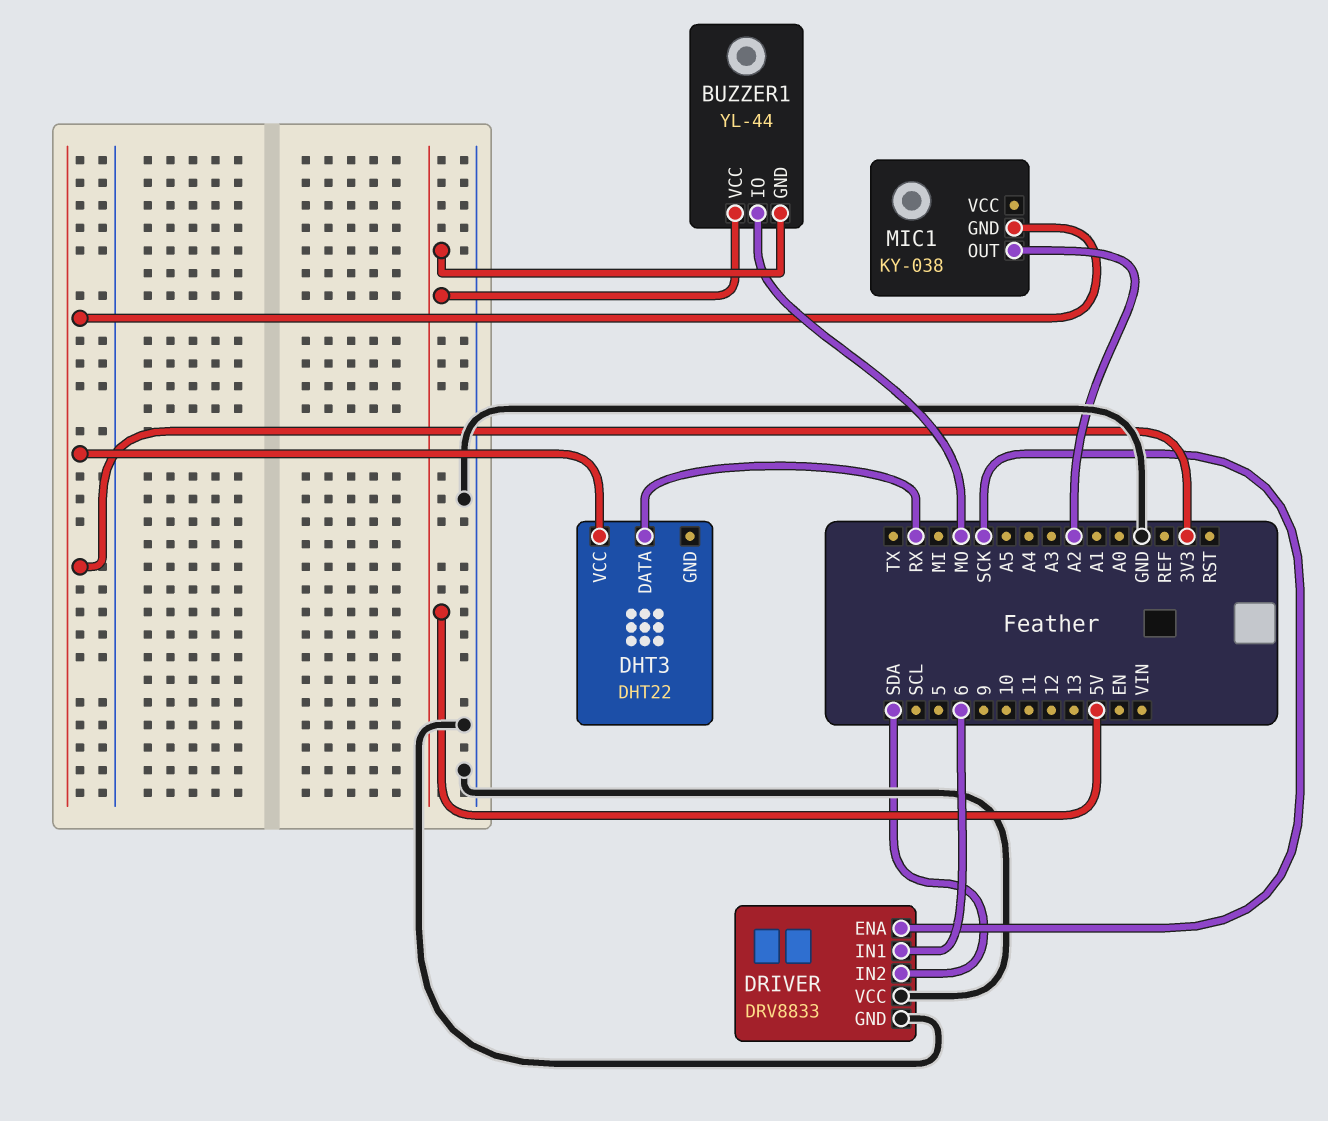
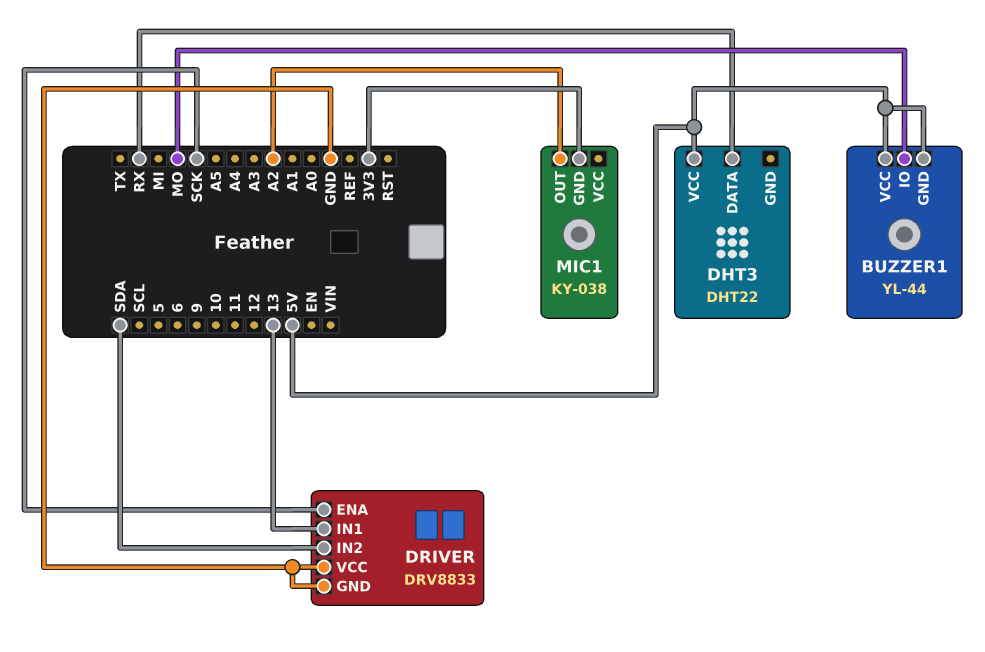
DHT3 pin VCC: 3V3 -> 5V
DRIVER pin IN1: 6 -> 13

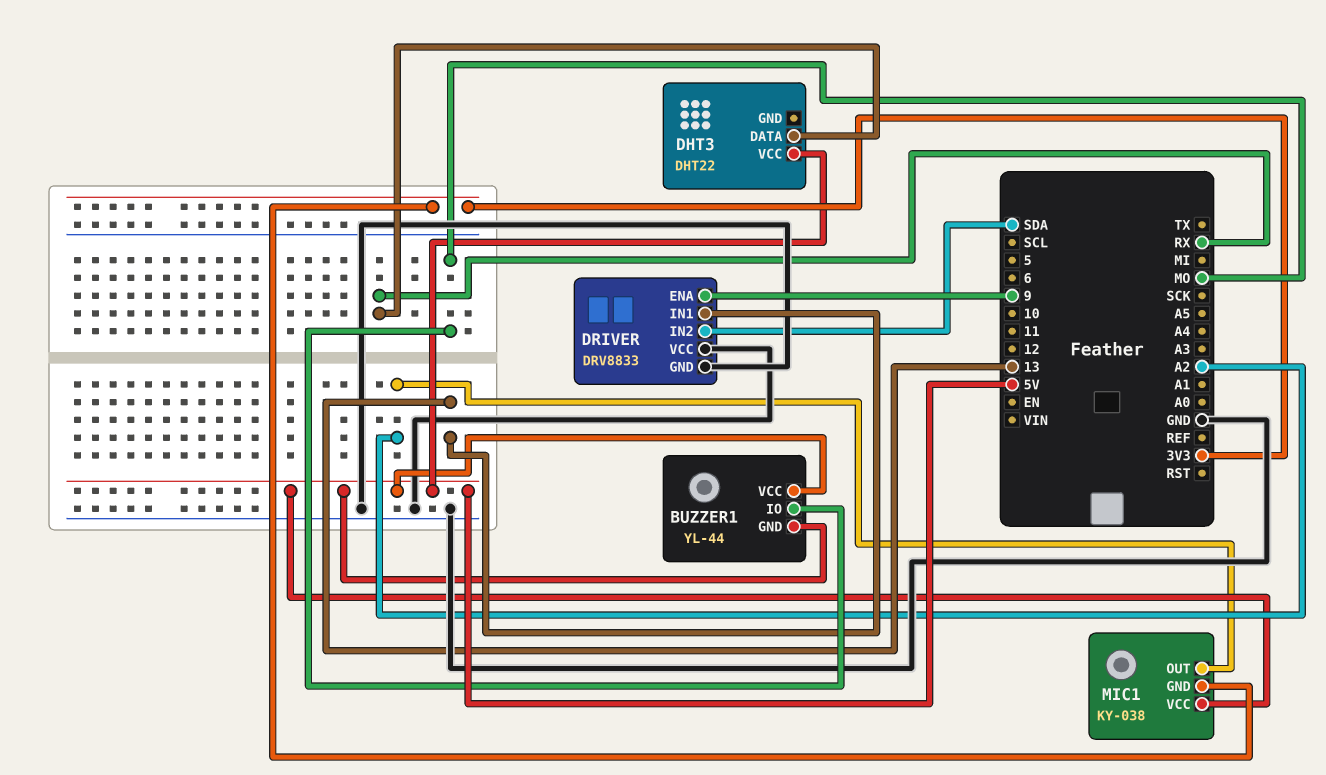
DRIVER pin ENA: SCK -> 9
MIC1 pin VCC: none -> 5V

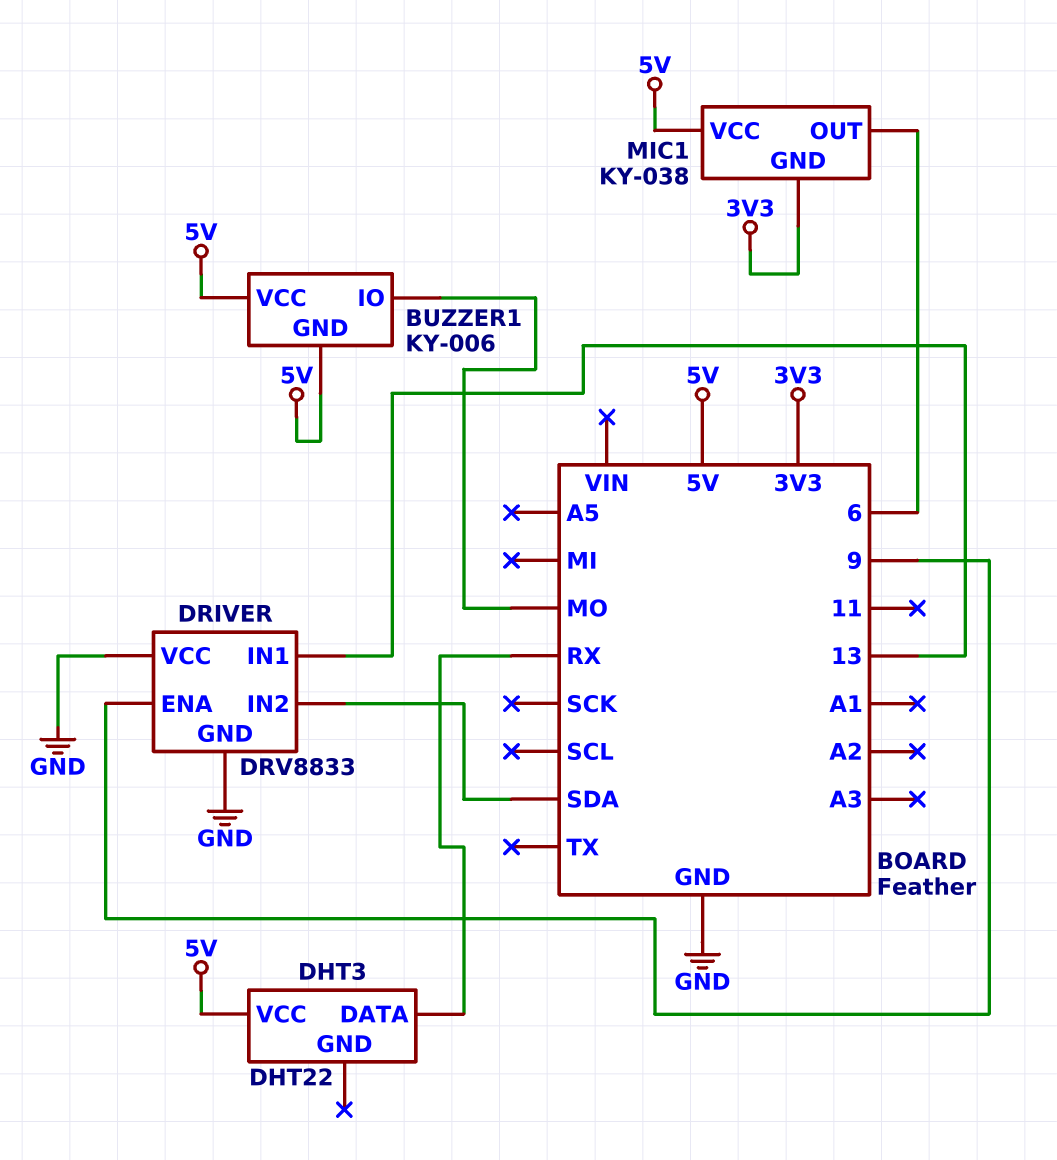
BUZZER1: YL-44 -> KY-006
MIC1 pin OUT: A2 -> 6

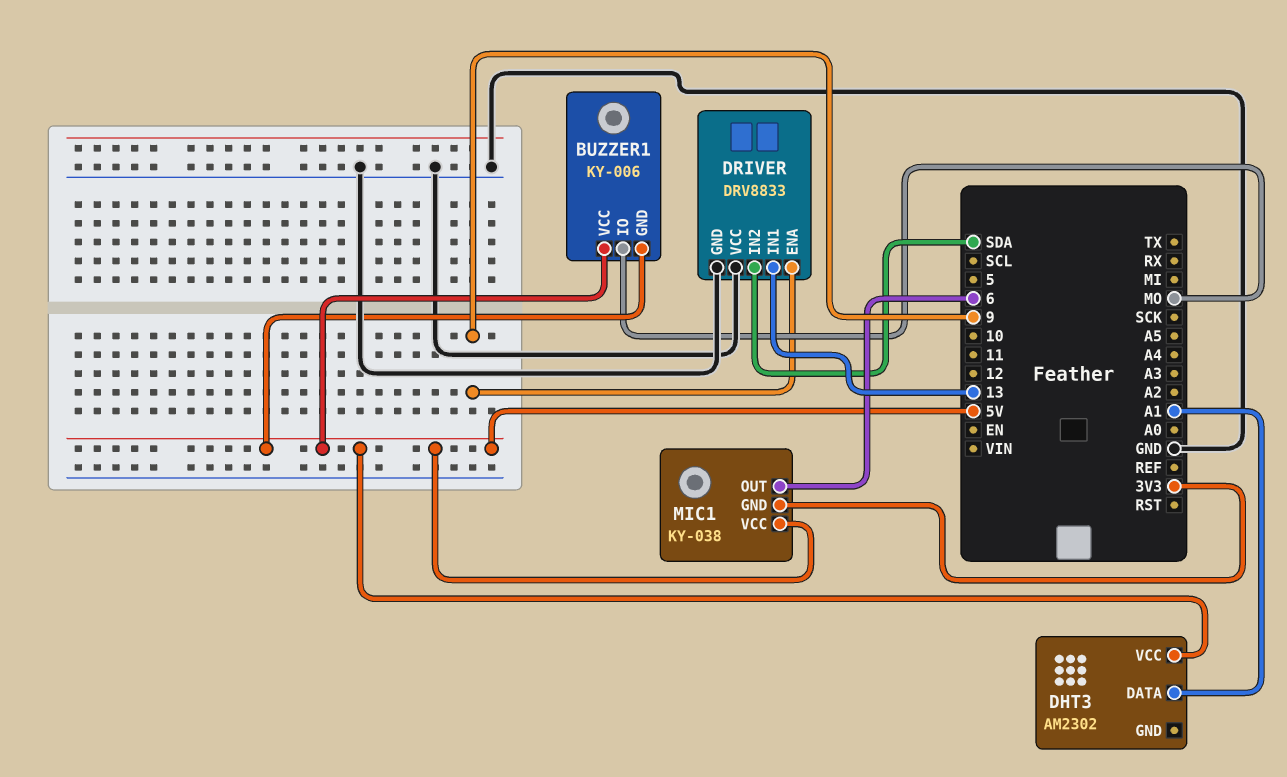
DHT3: DHT22 -> AM2302
DHT3 pin DATA: RX -> A1

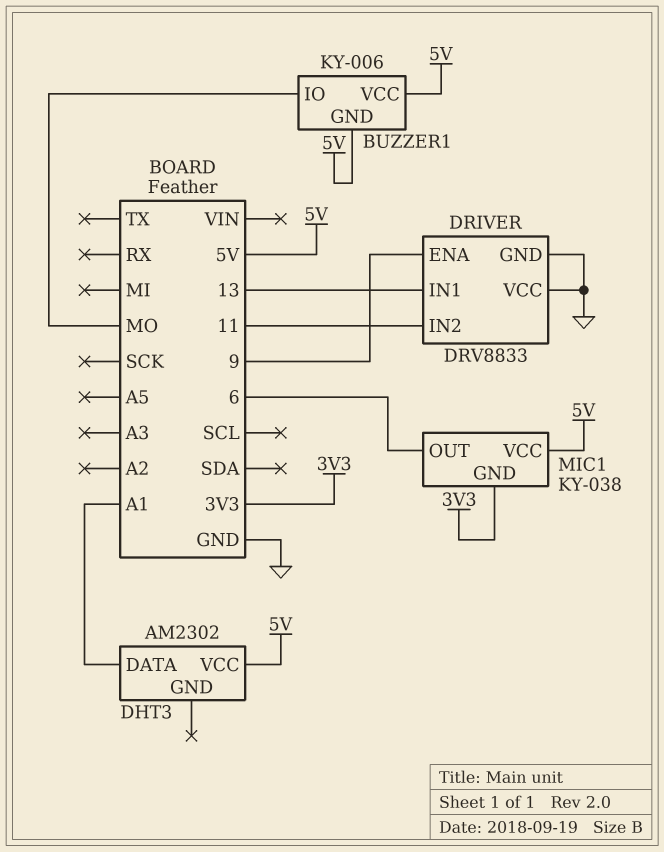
DRIVER pin IN2: SDA -> 11

